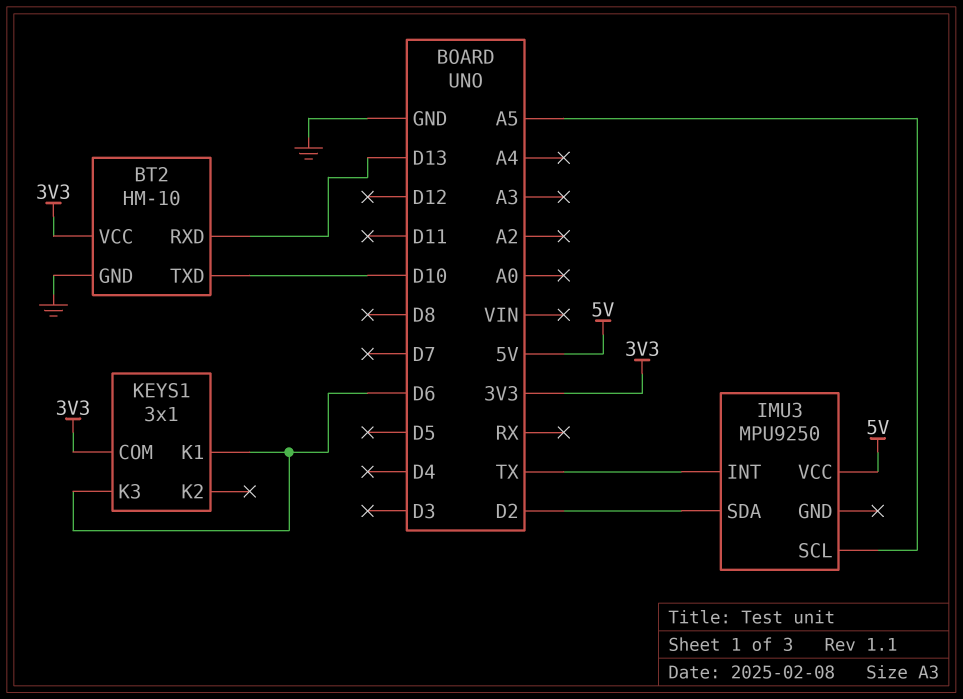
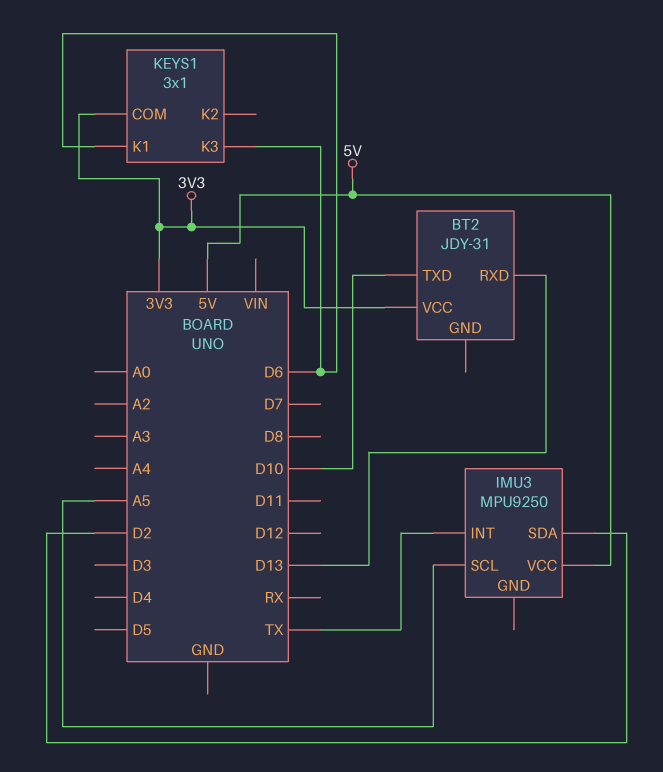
BT2: HM-10 -> JDY-31
BT2 pin GND: GND -> none

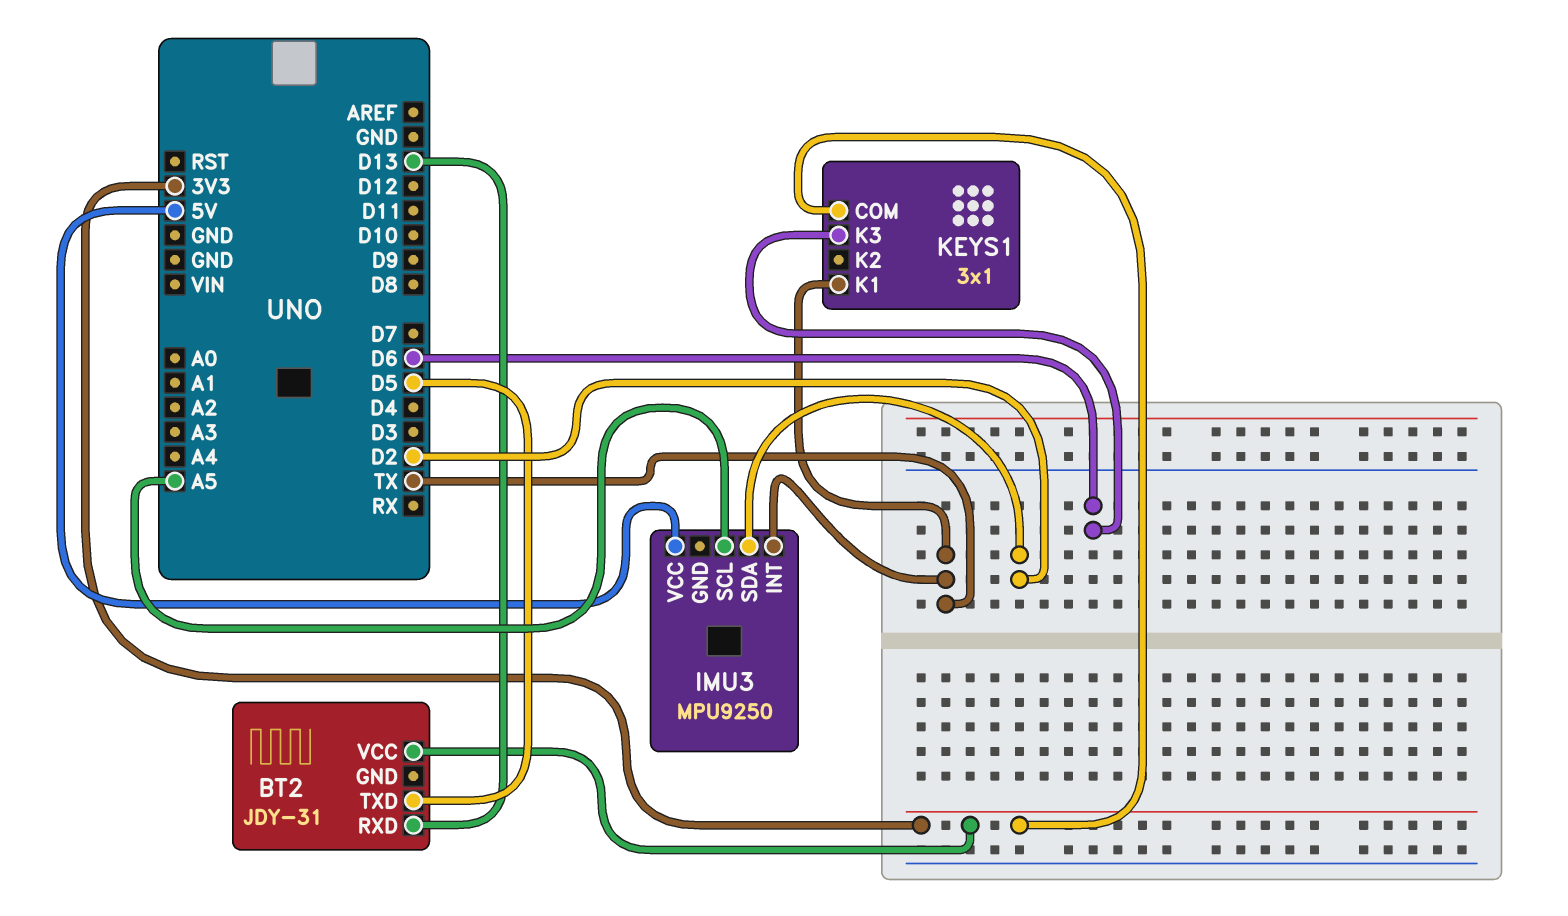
BT2 pin TXD: D10 -> D5
KEYS1 pin K1: D6 -> TX

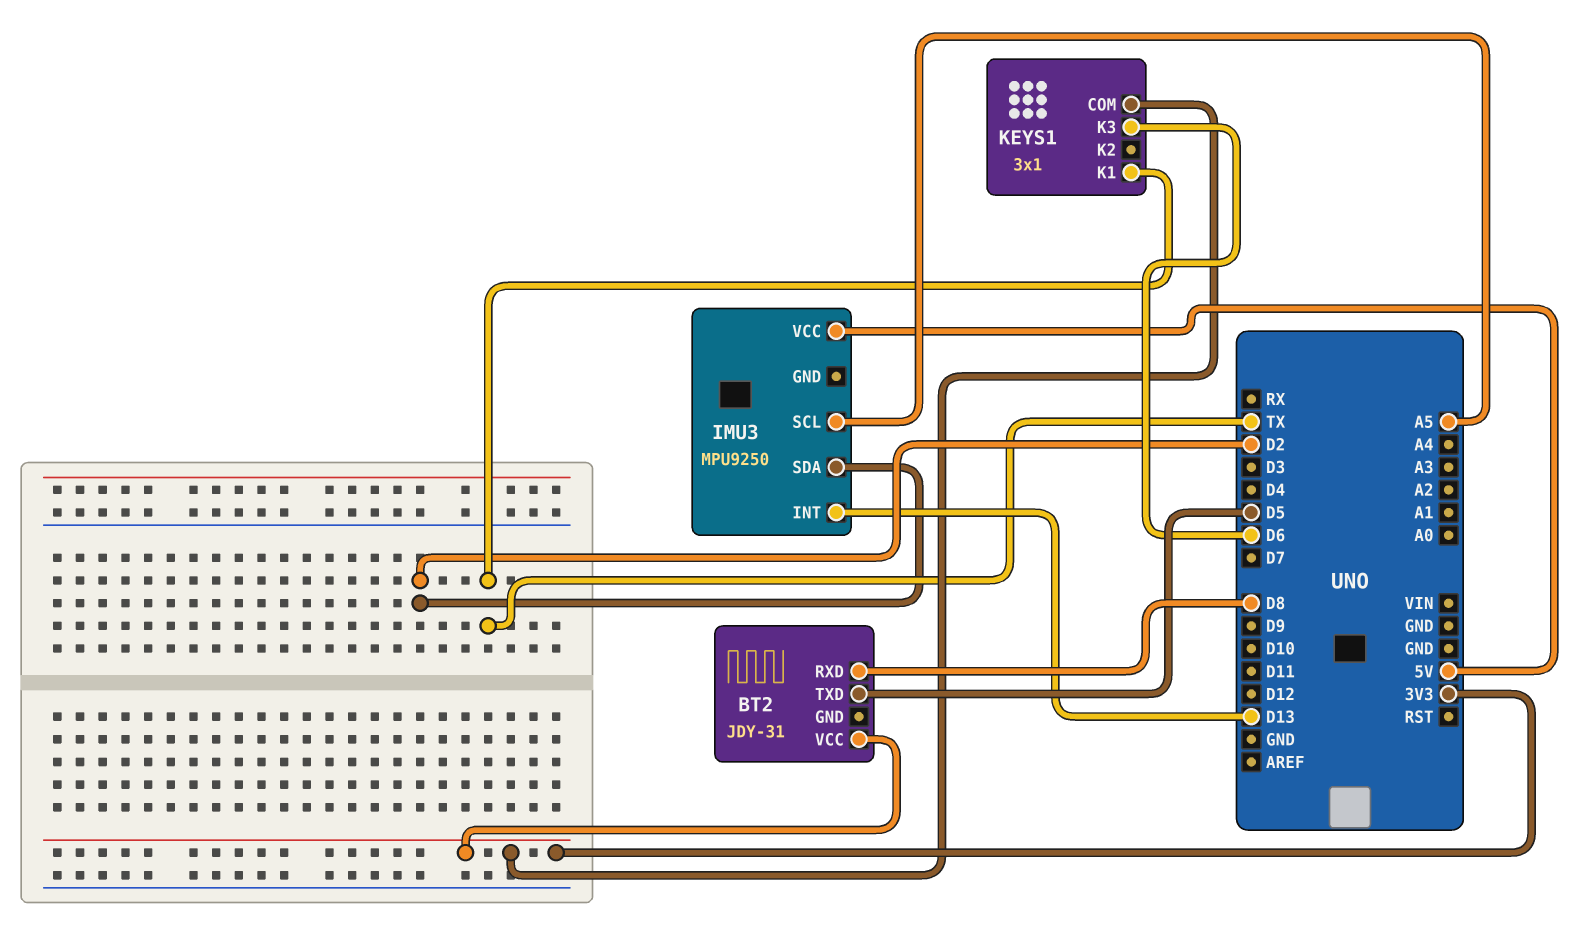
BT2 pin RXD: D13 -> D8
IMU3 pin INT: TX -> D13

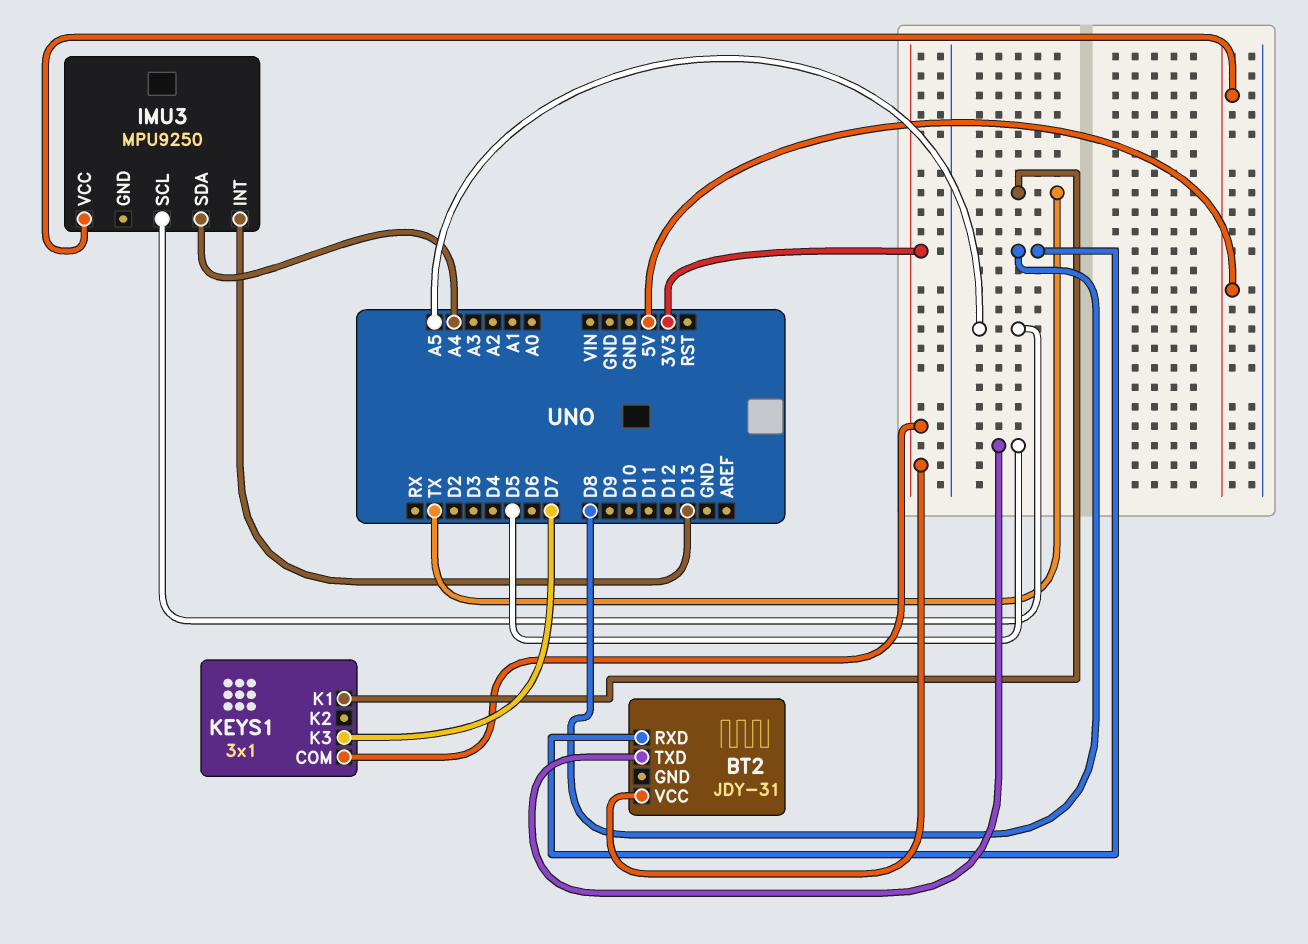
IMU3 pin SDA: D2 -> A4
KEYS1 pin K3: D6 -> D7

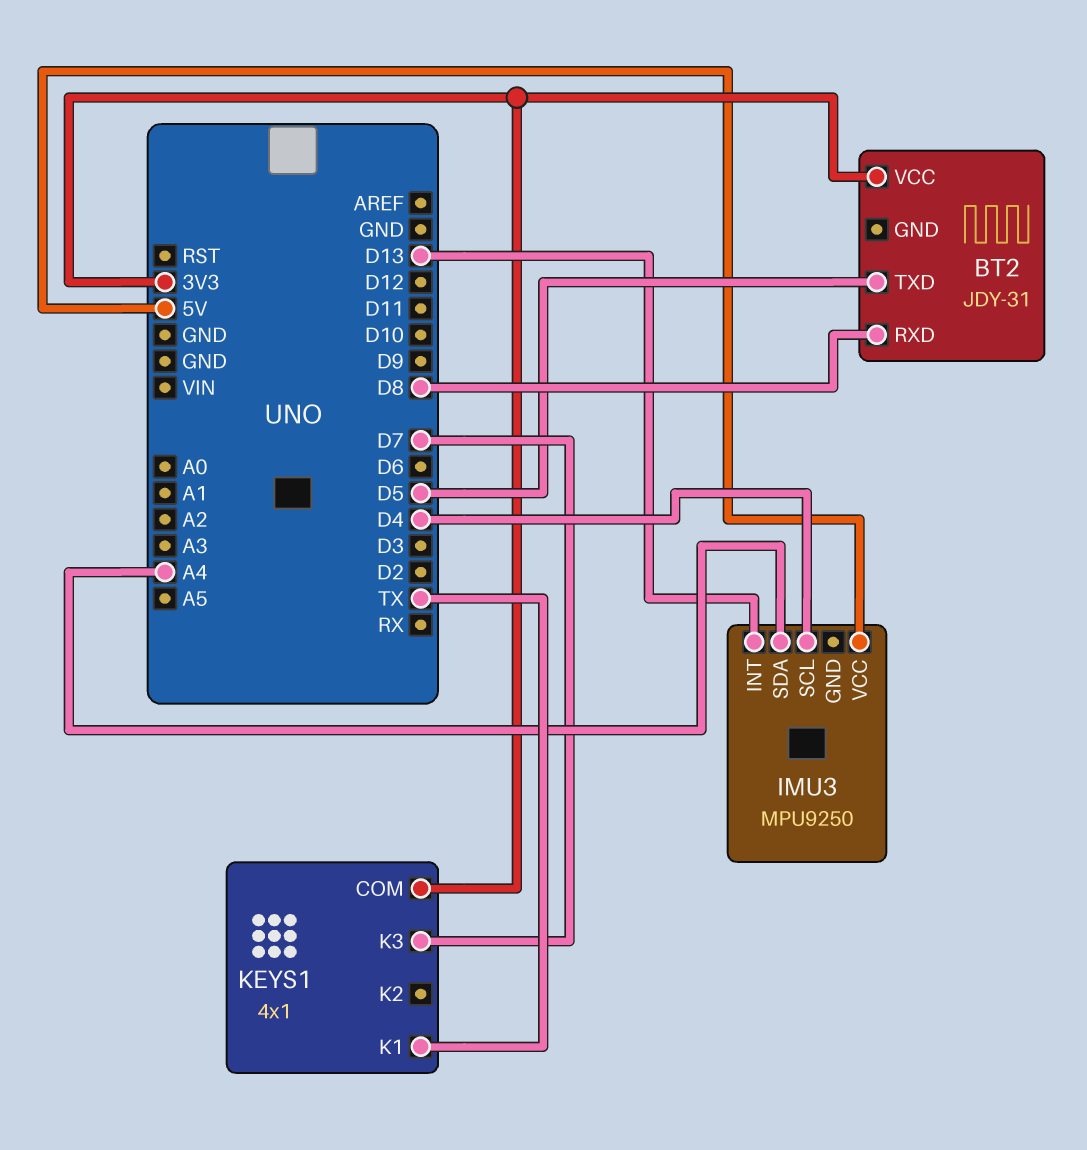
IMU3 pin SCL: A5 -> D4
KEYS1: 3x1 -> 4x1

